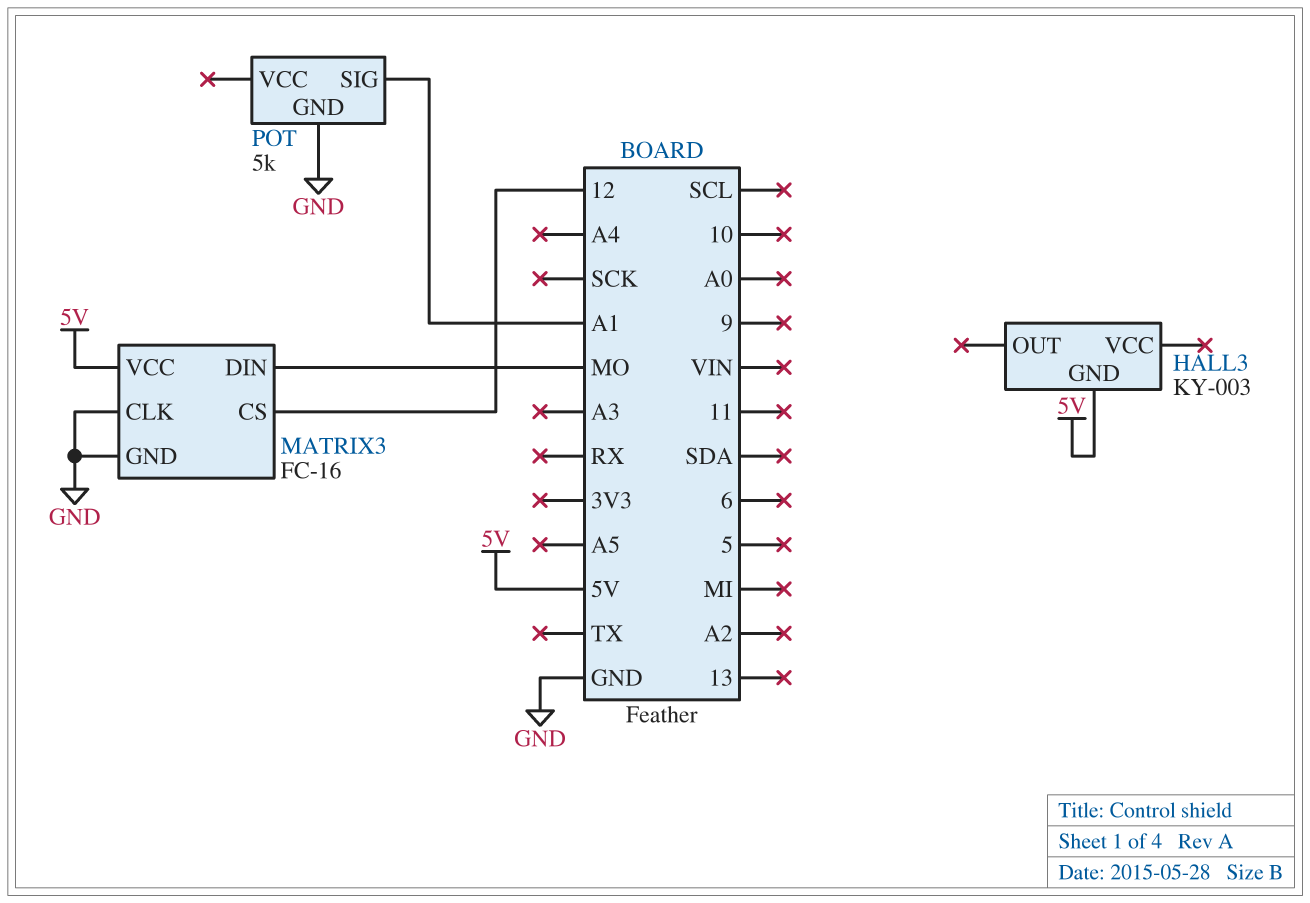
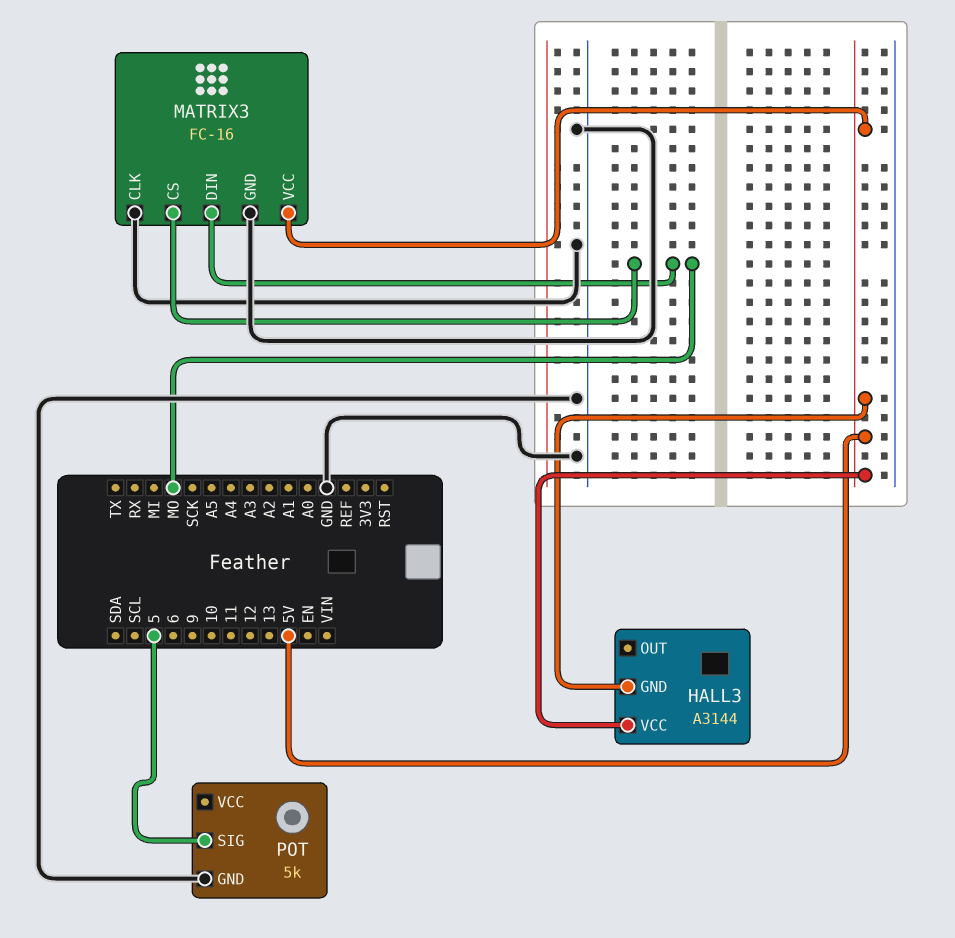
HALL3: KY-003 -> A3144
HALL3 pin VCC: none -> 5V
MATRIX3 pin CS: 12 -> MO
POT pin SIG: A1 -> 5

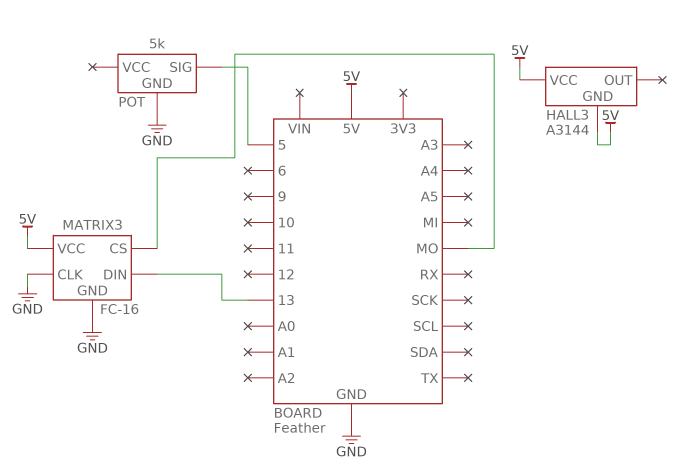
MATRIX3 pin DIN: MO -> 13

